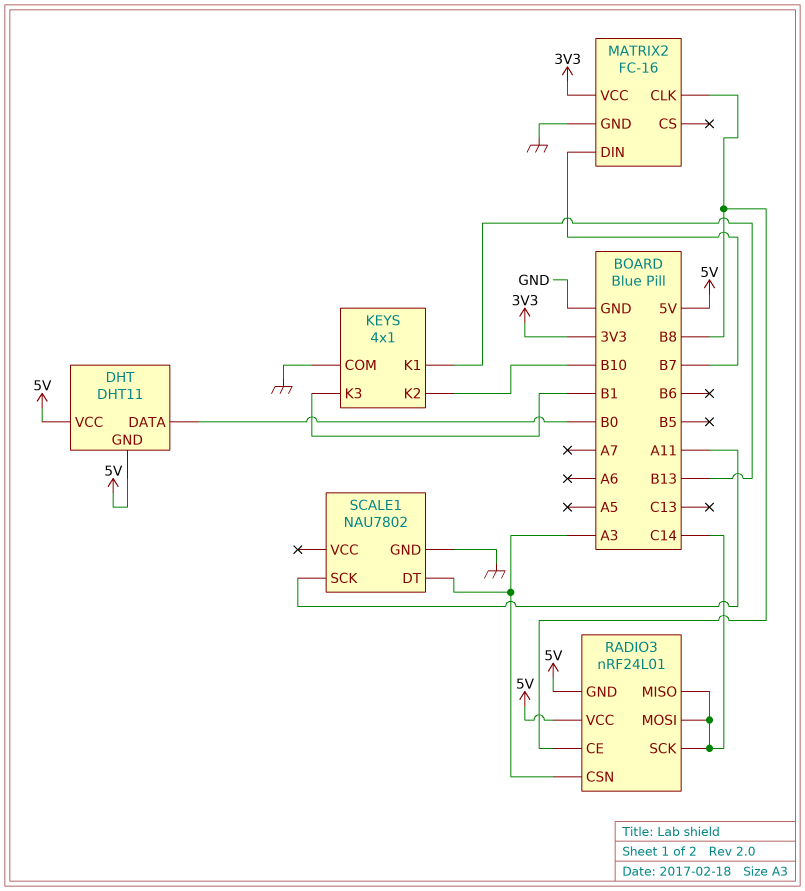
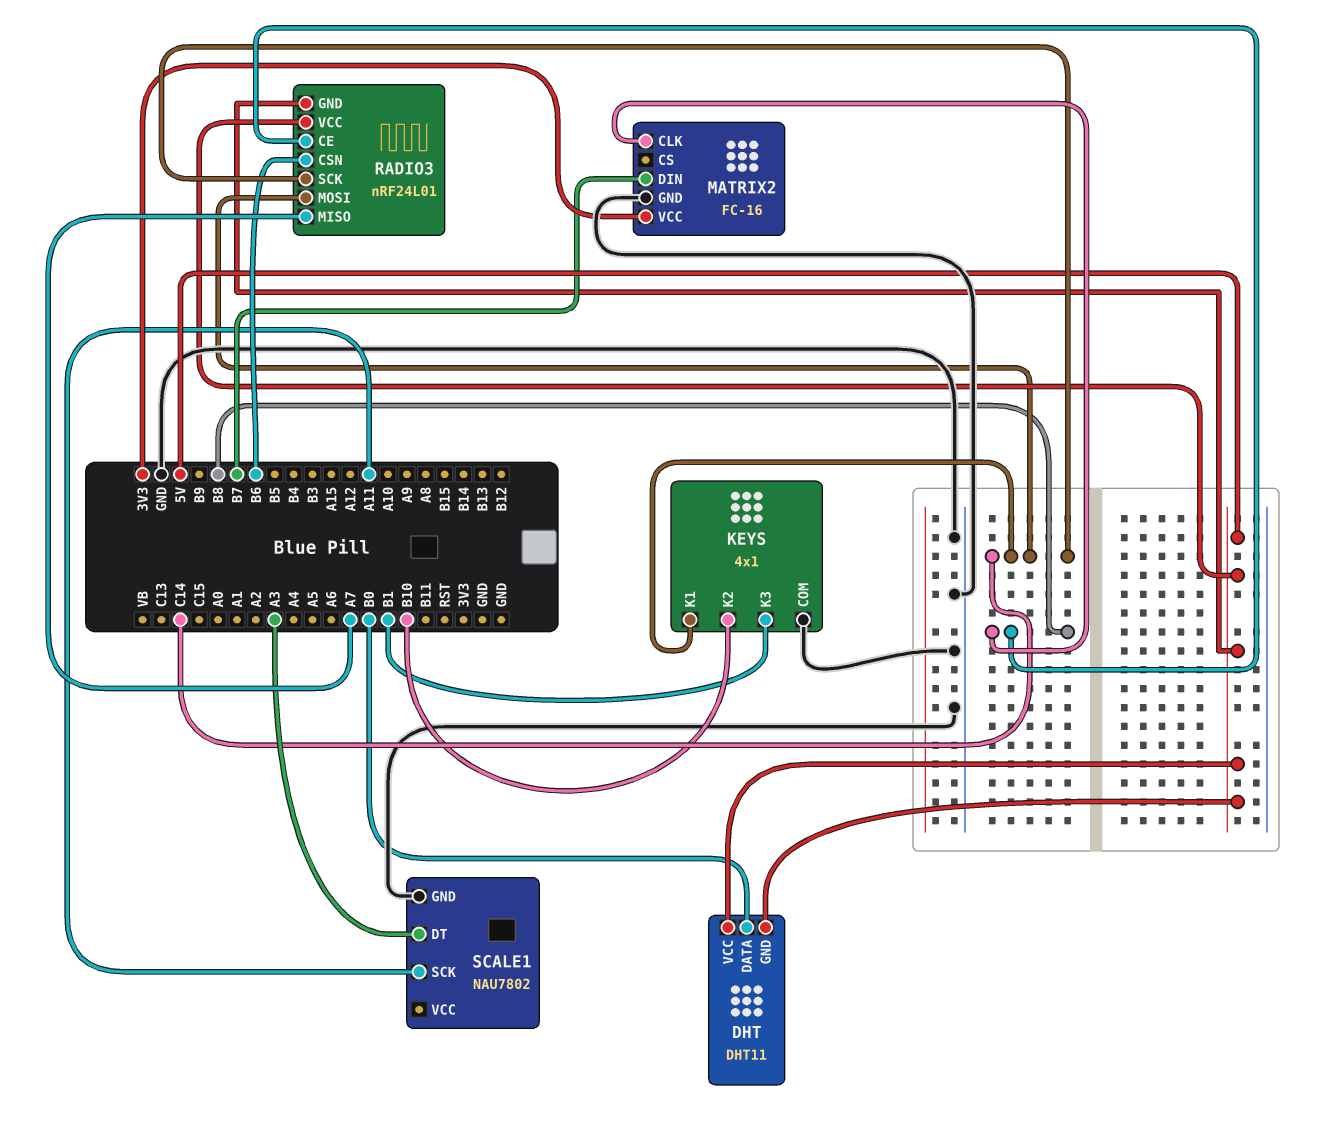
KEYS pin K1: B13 -> C14
RADIO3 pin CSN: A3 -> B6
RADIO3 pin MISO: C14 -> A7

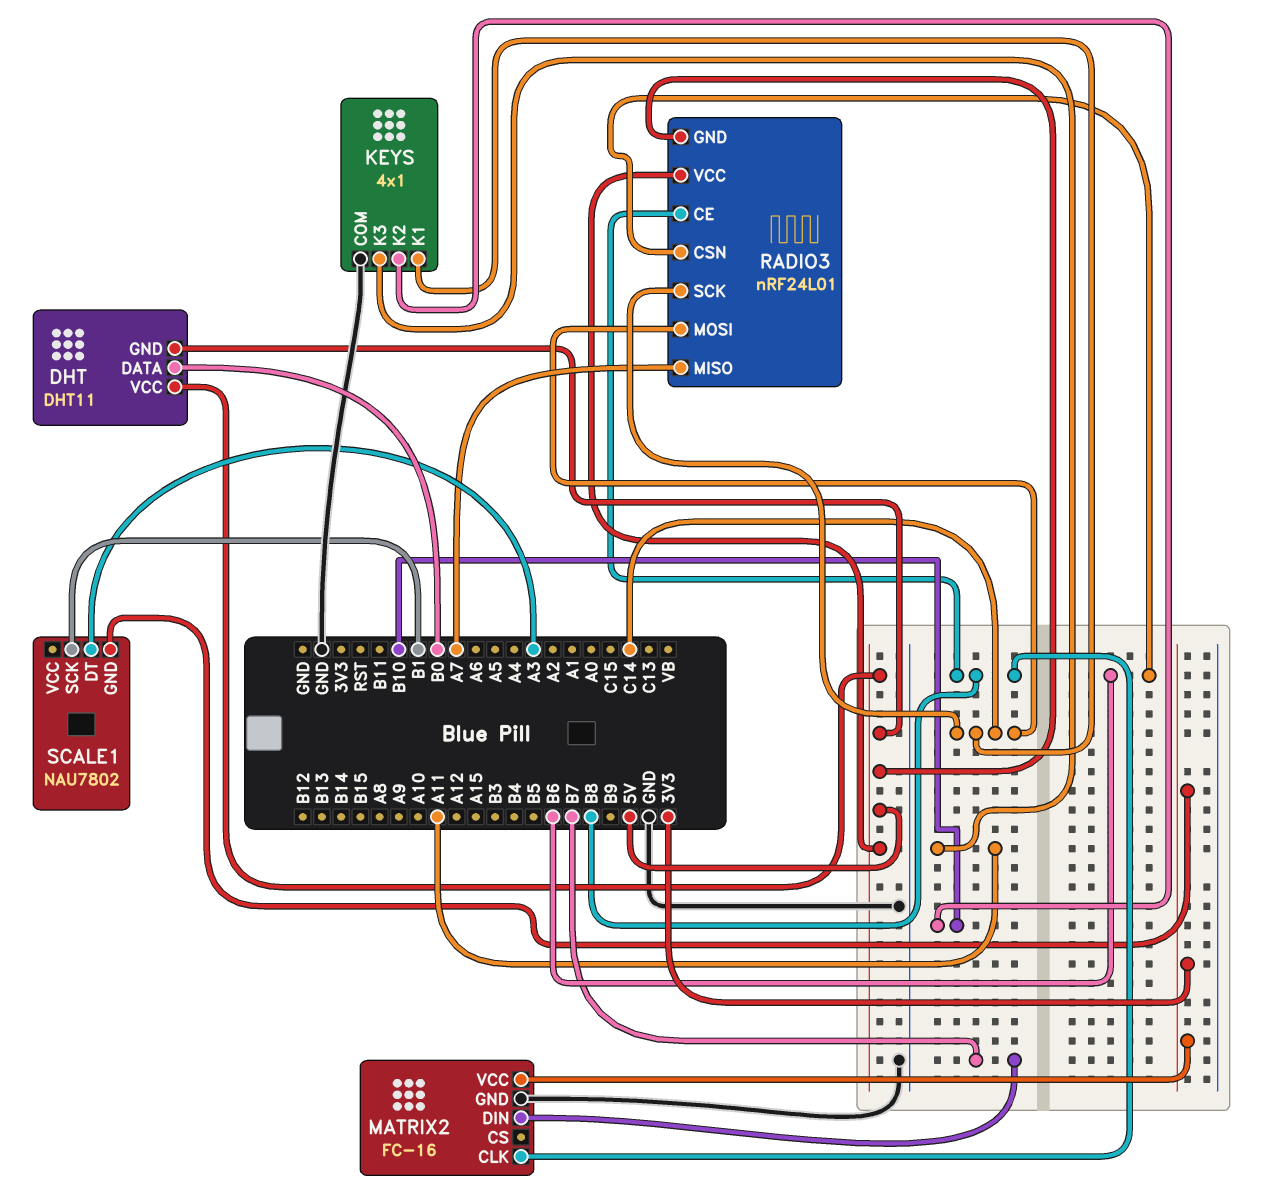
KEYS pin K3: B1 -> A11
SCALE1 pin GND: GND -> 3V3
SCALE1 pin SCK: A11 -> B1

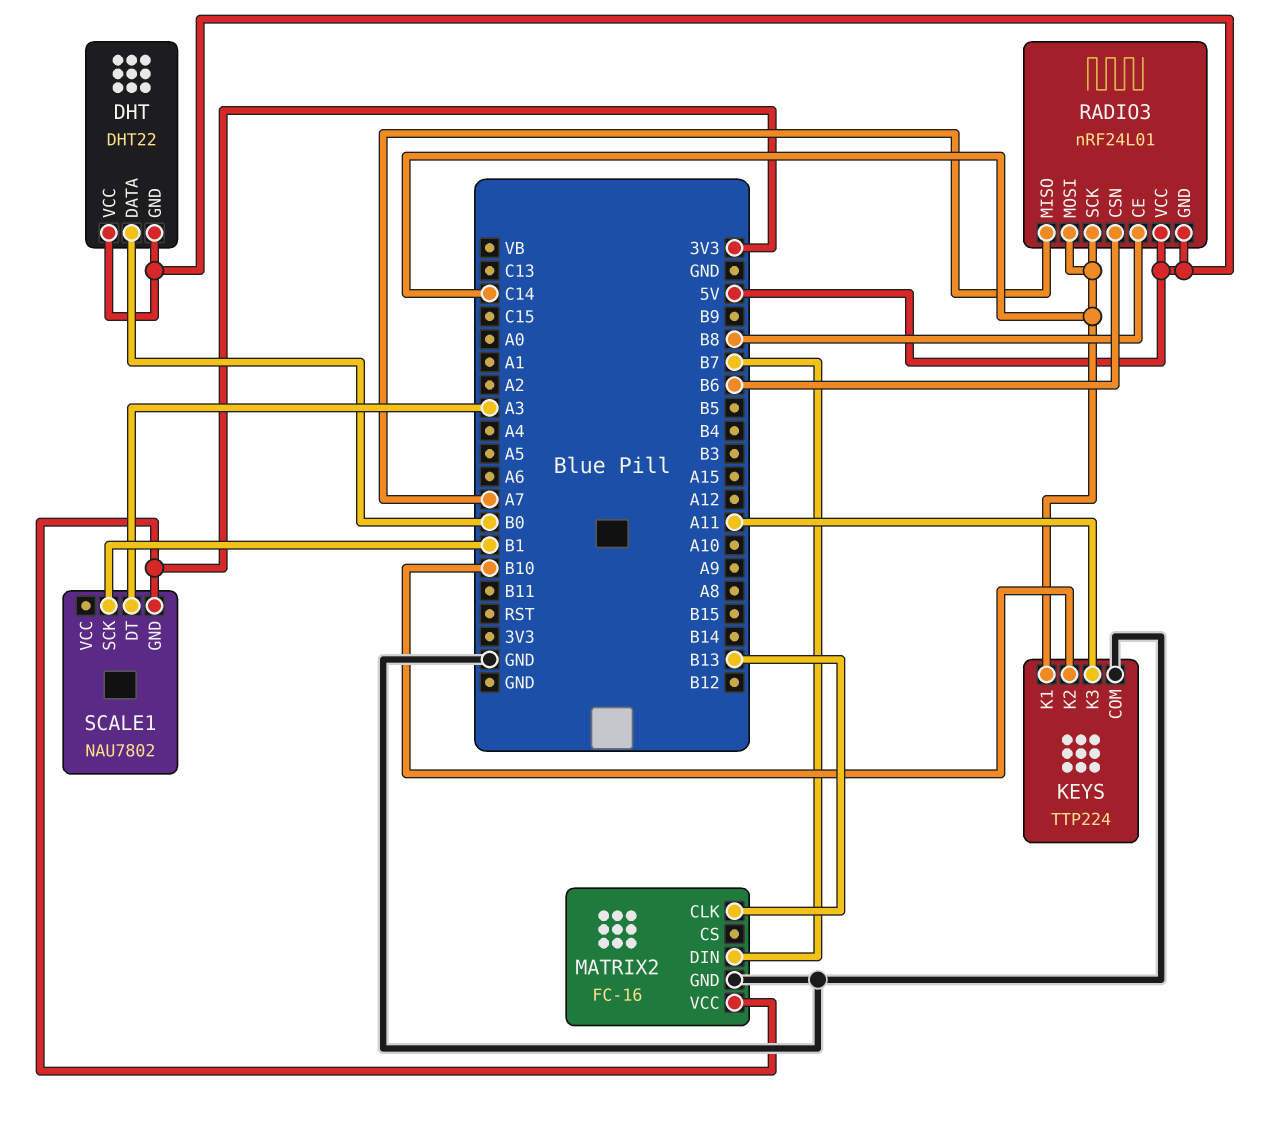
DHT: DHT11 -> DHT22
KEYS: 4x1 -> TTP224
MATRIX2 pin CLK: B8 -> B13

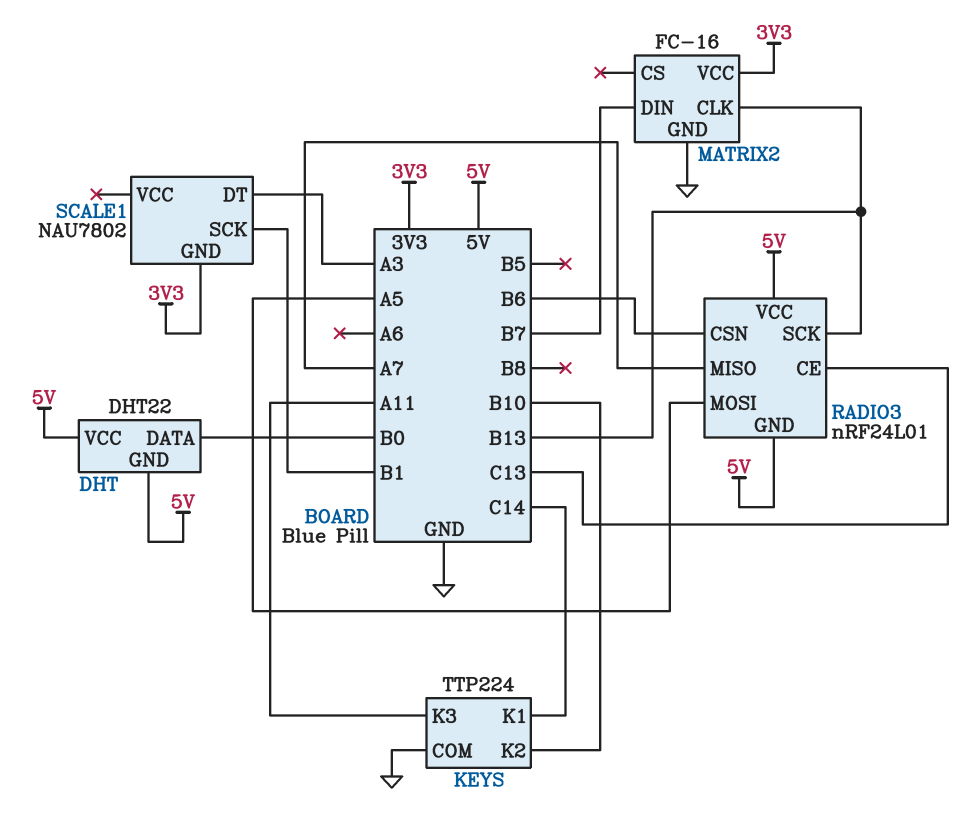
RADIO3 pin CE: B8 -> C13
RADIO3 pin MOSI: C14 -> A5
RADIO3 pin SCK: C14 -> B13

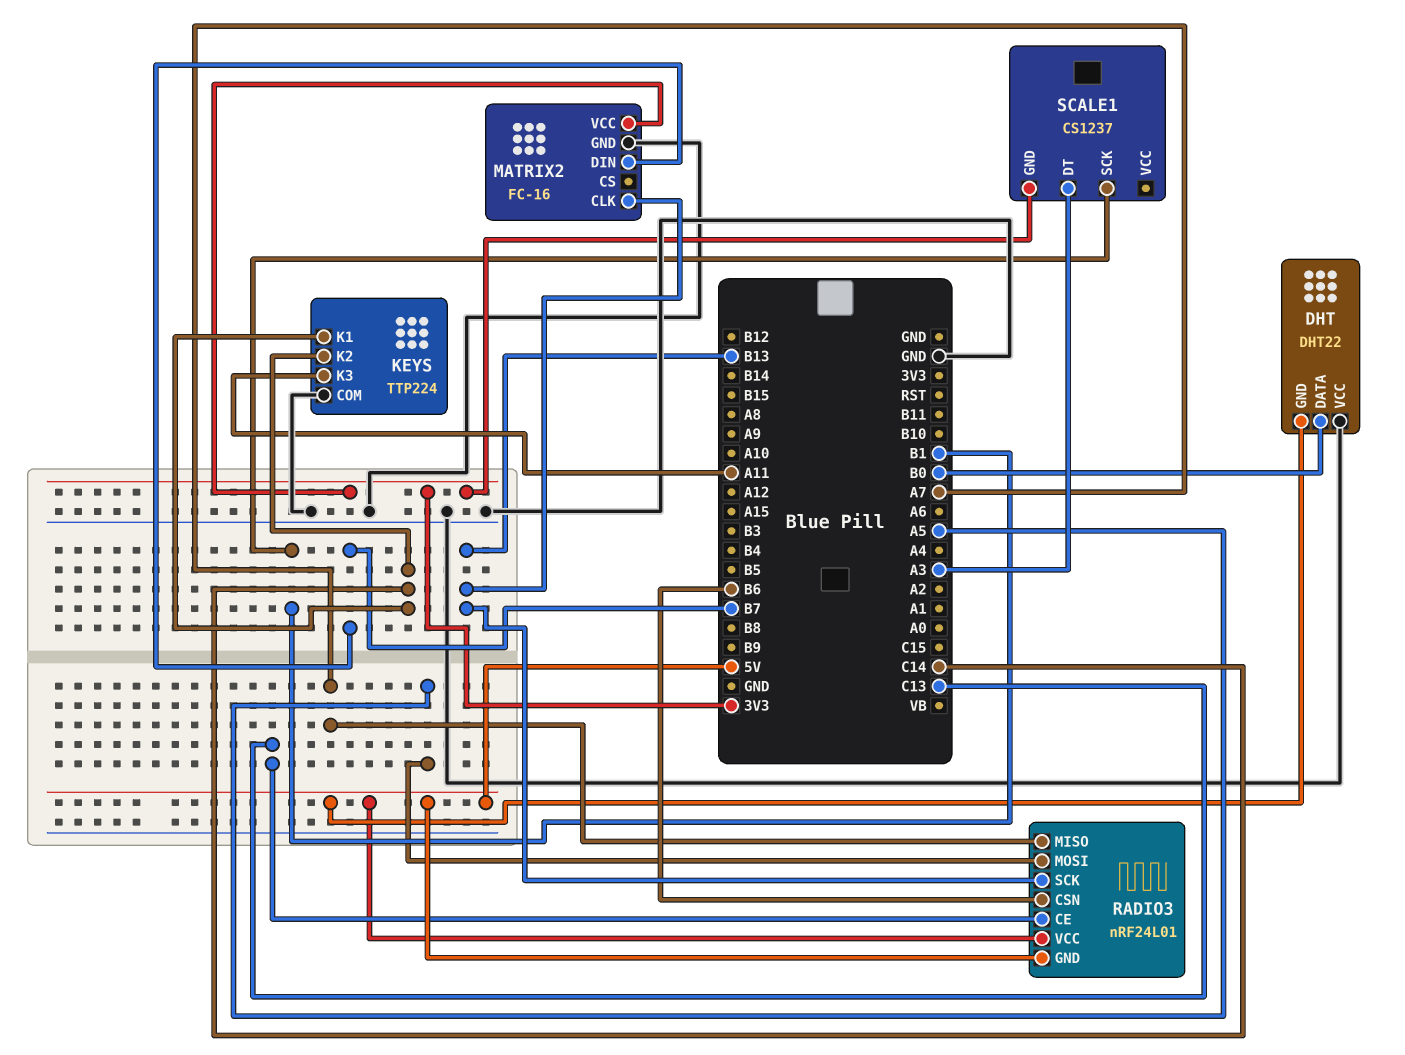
DHT pin VCC: 5V -> GND
KEYS pin K2: B10 -> C14
SCALE1: NAU7802 -> CS1237

